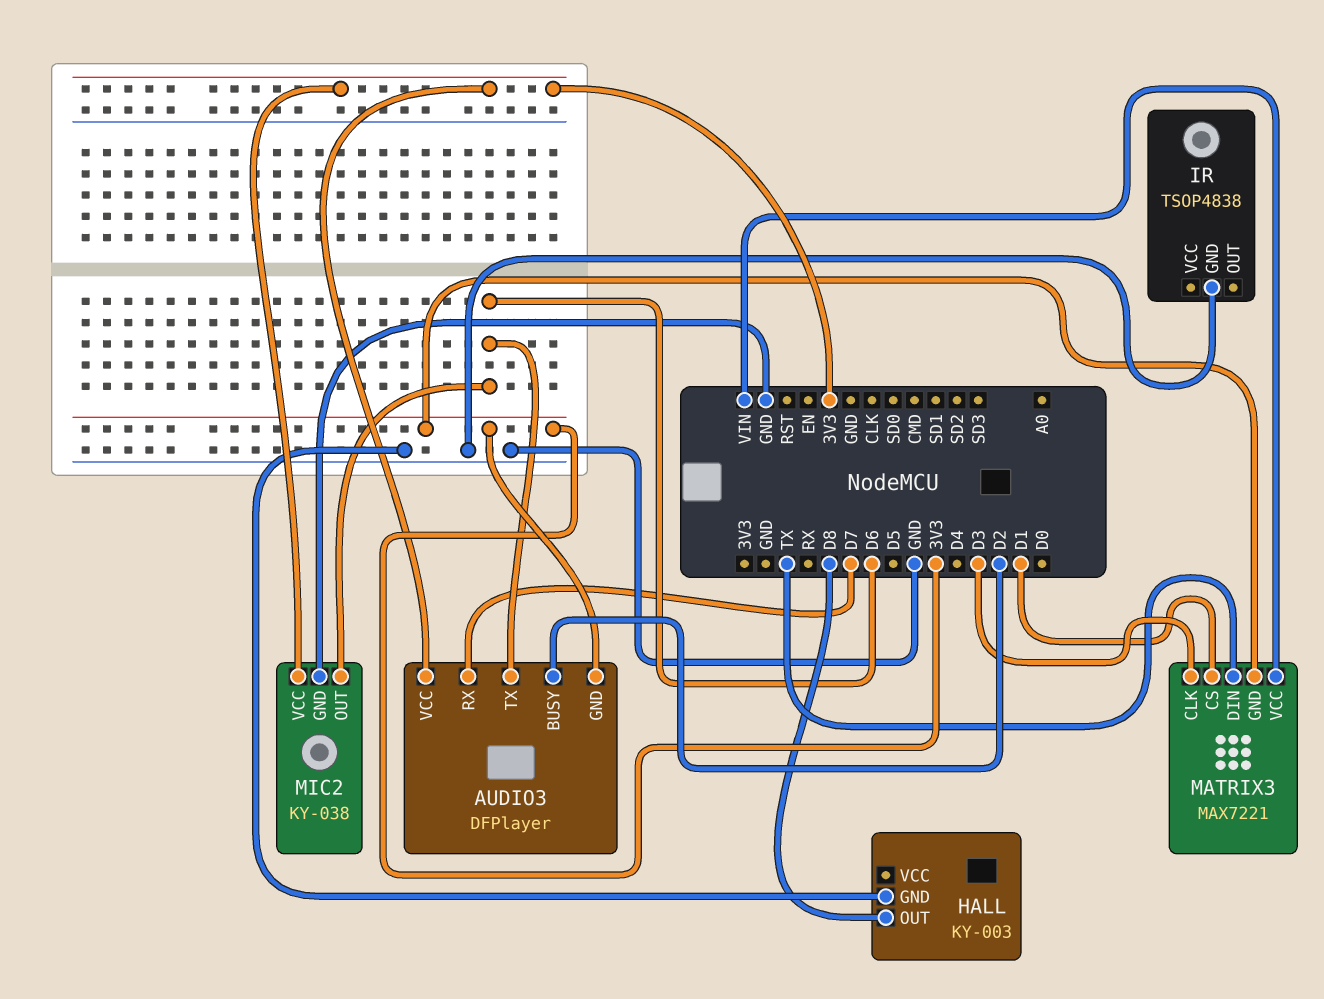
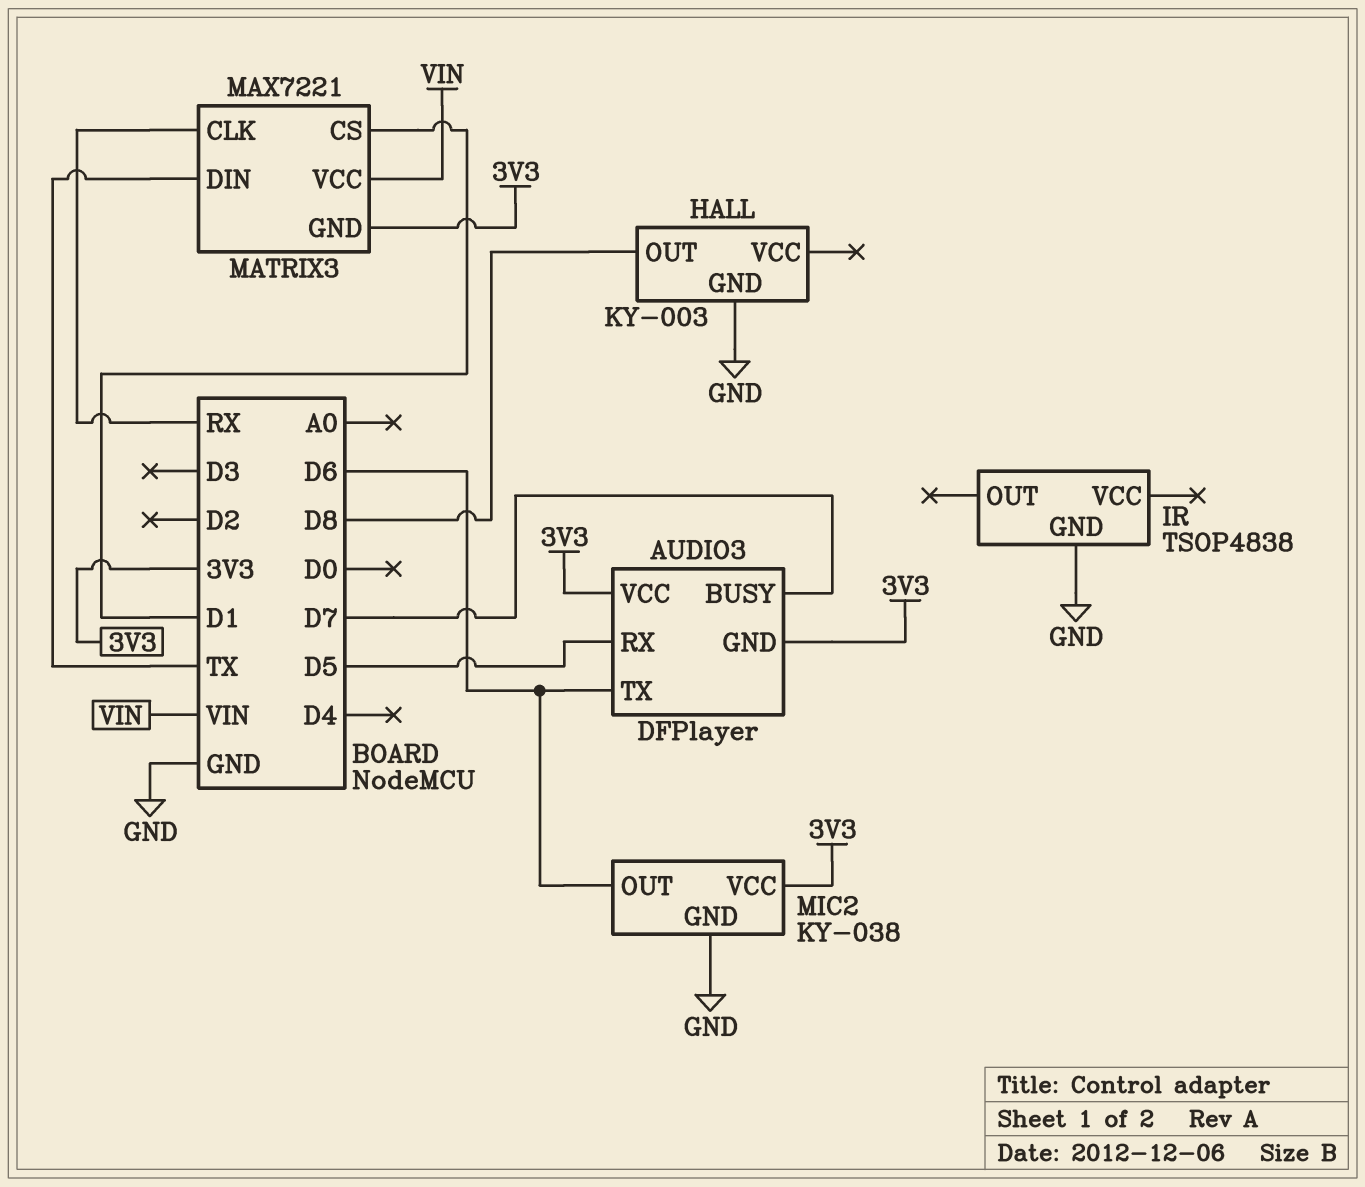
AUDIO3 pin BUSY: D2 -> D7
AUDIO3 pin RX: D7 -> D5
MATRIX3 pin CLK: D3 -> RX

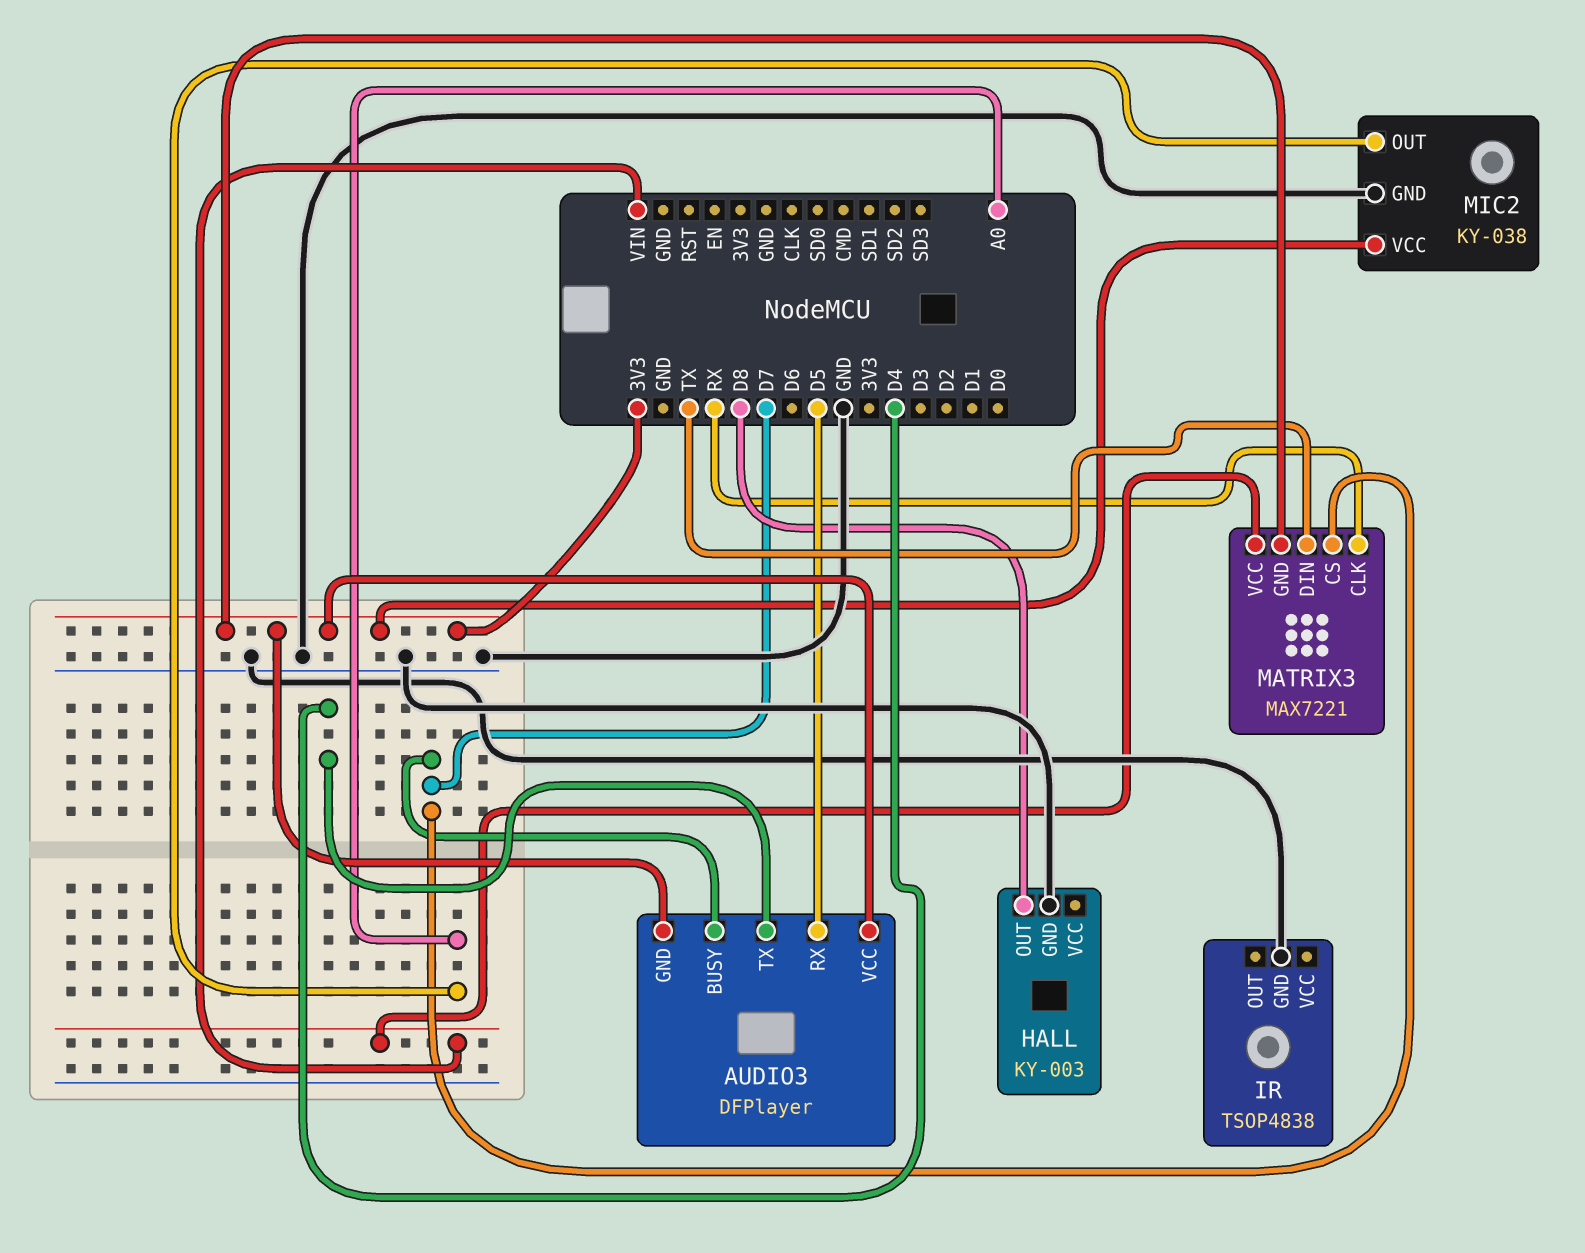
AUDIO3 pin TX: D6 -> D4
MATRIX3 pin CS: D1 -> D7
MIC2 pin OUT: D6 -> A0

